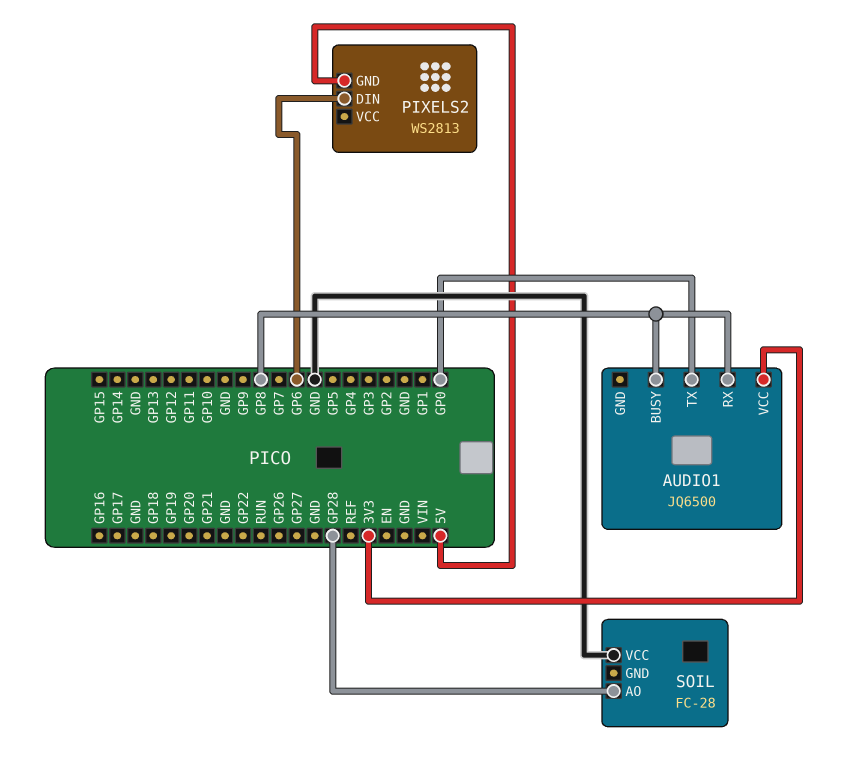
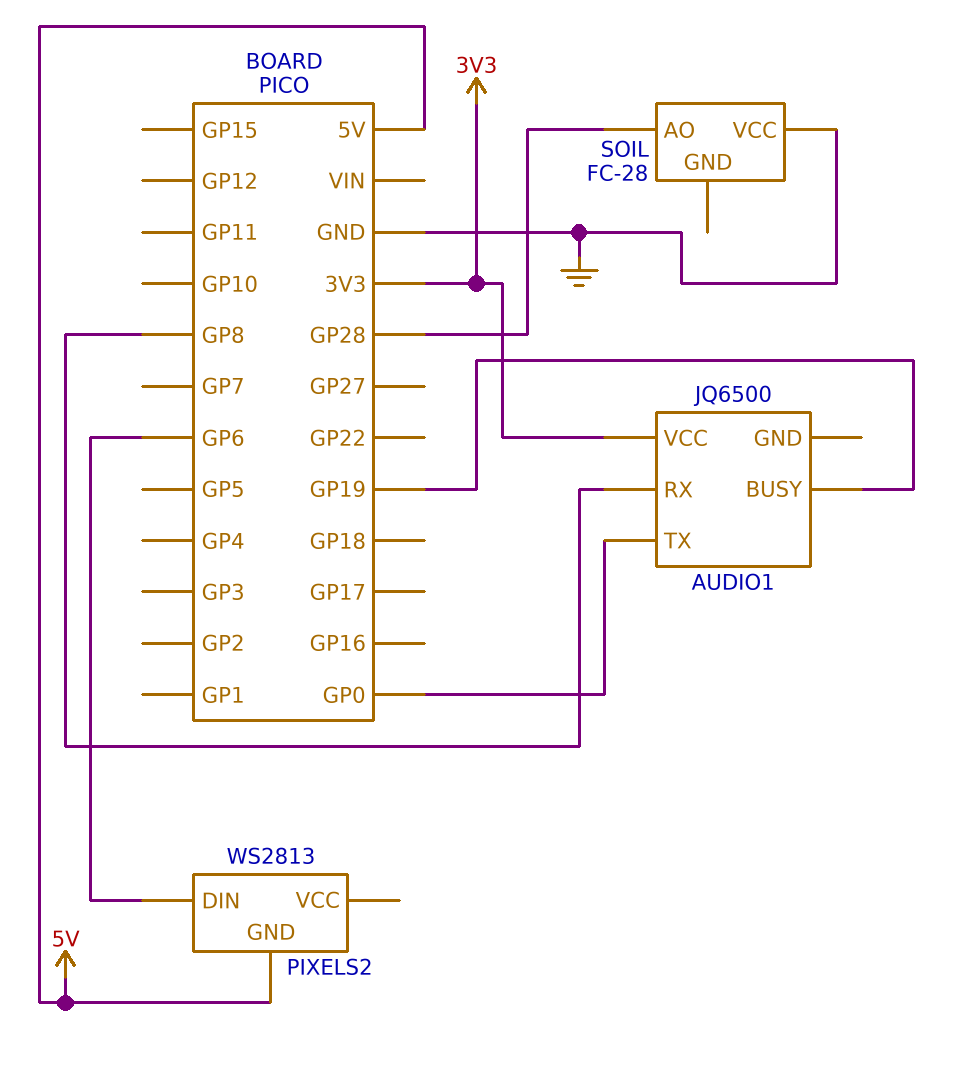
AUDIO1 pin BUSY: GP8 -> GP19

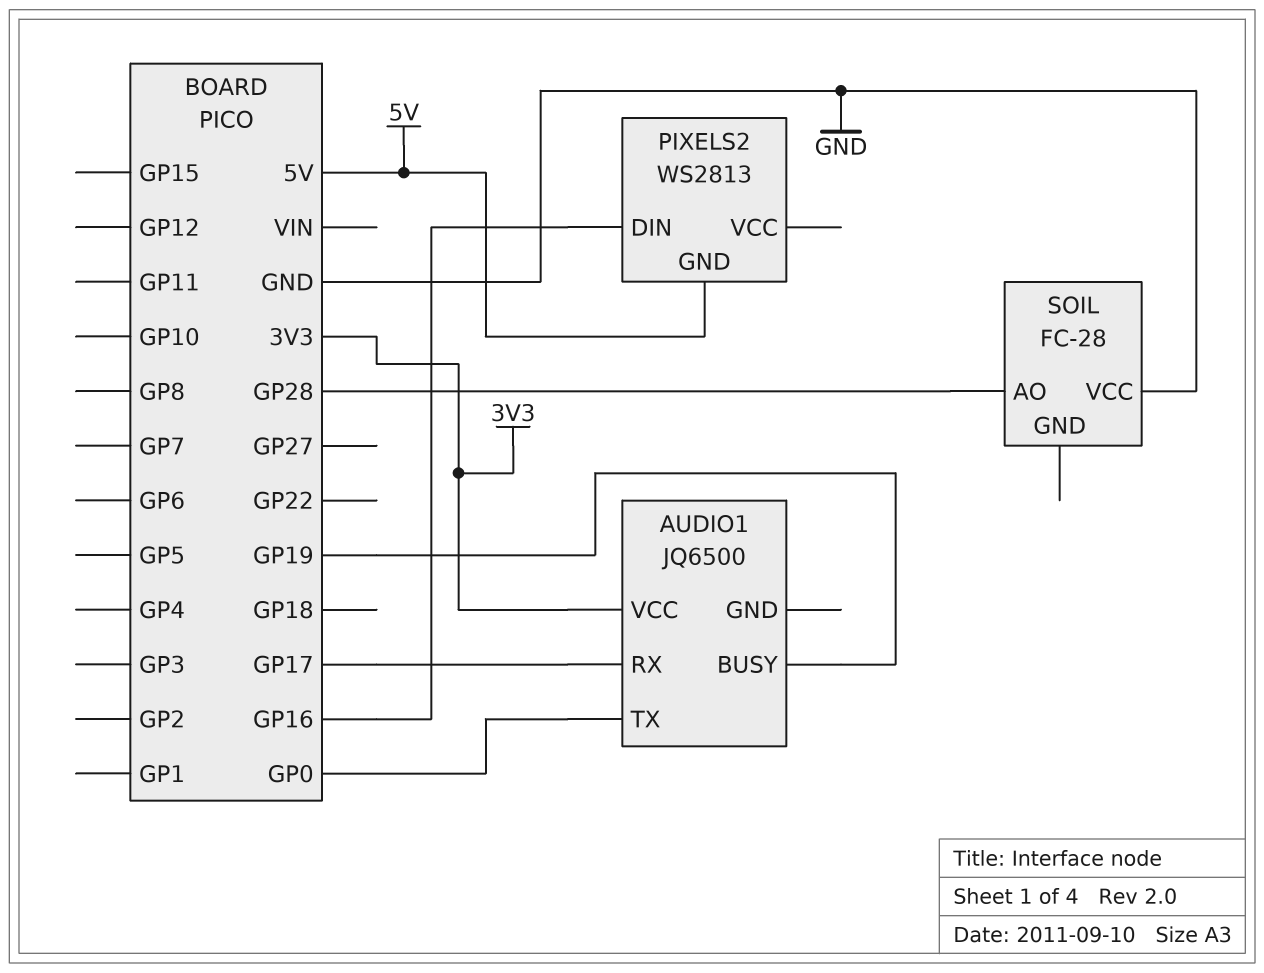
AUDIO1 pin RX: GP8 -> GP17
PIXELS2 pin DIN: GP6 -> GP16

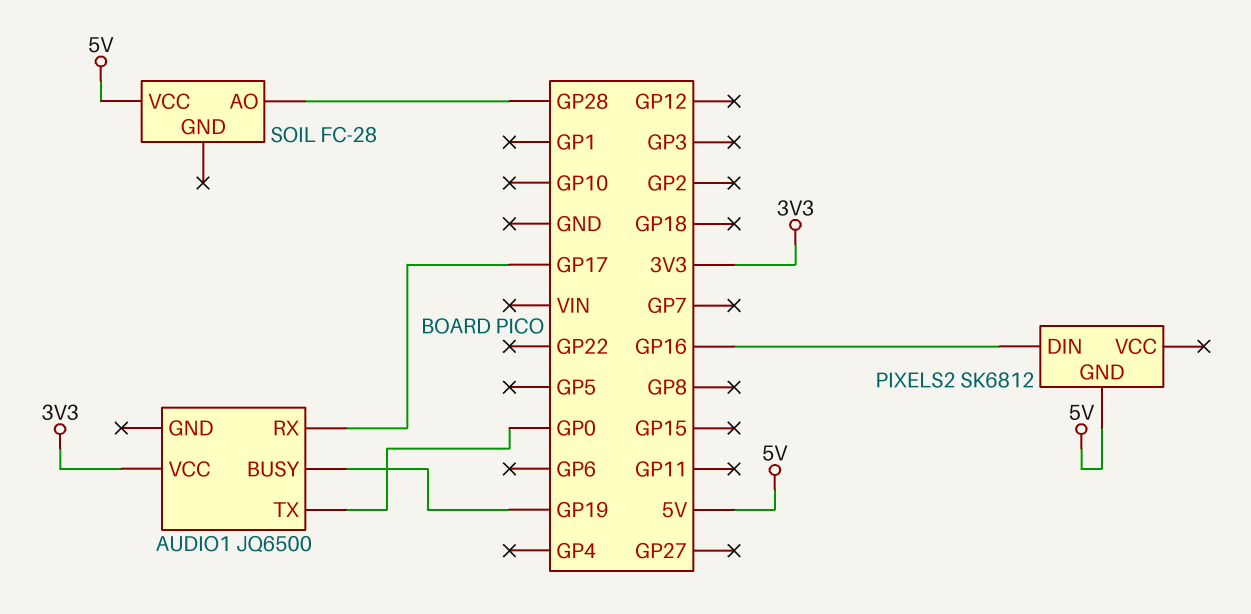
PIXELS2: WS2813 -> SK6812
SOIL pin VCC: GND -> 5V

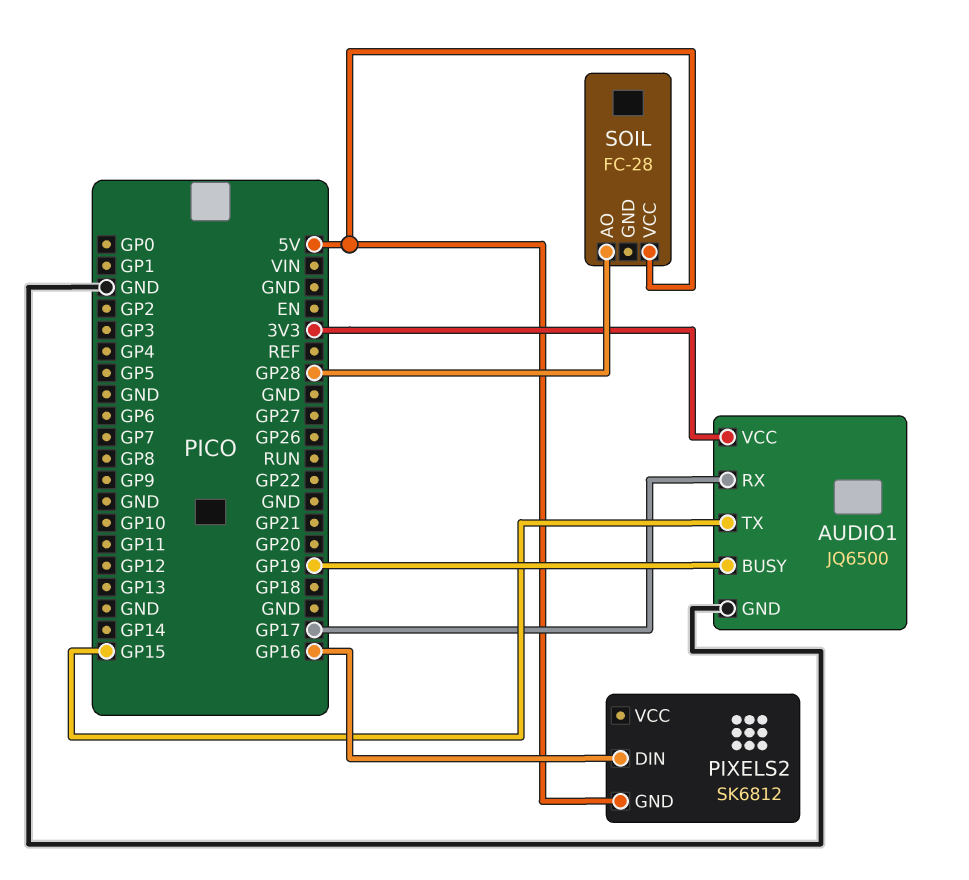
AUDIO1 pin GND: none -> GND
AUDIO1 pin TX: GP0 -> GP15

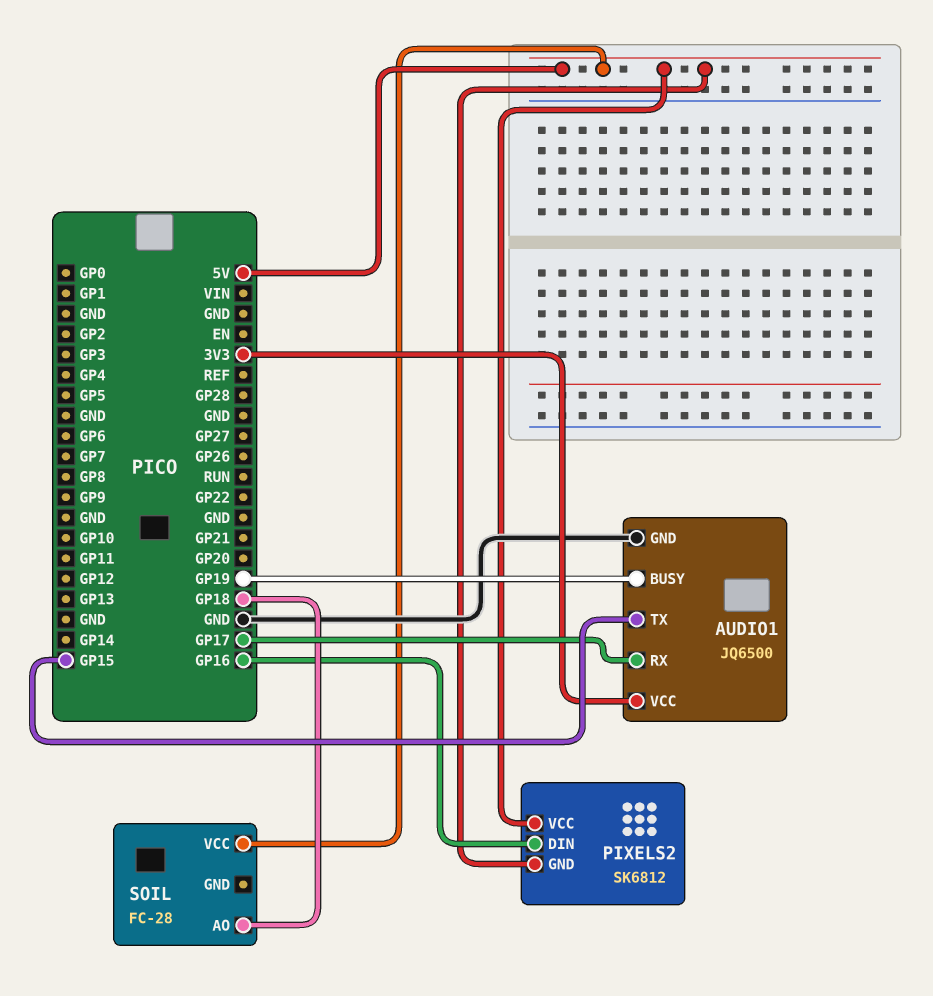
PIXELS2 pin VCC: none -> 5V
SOIL pin AO: GP28 -> GP18

